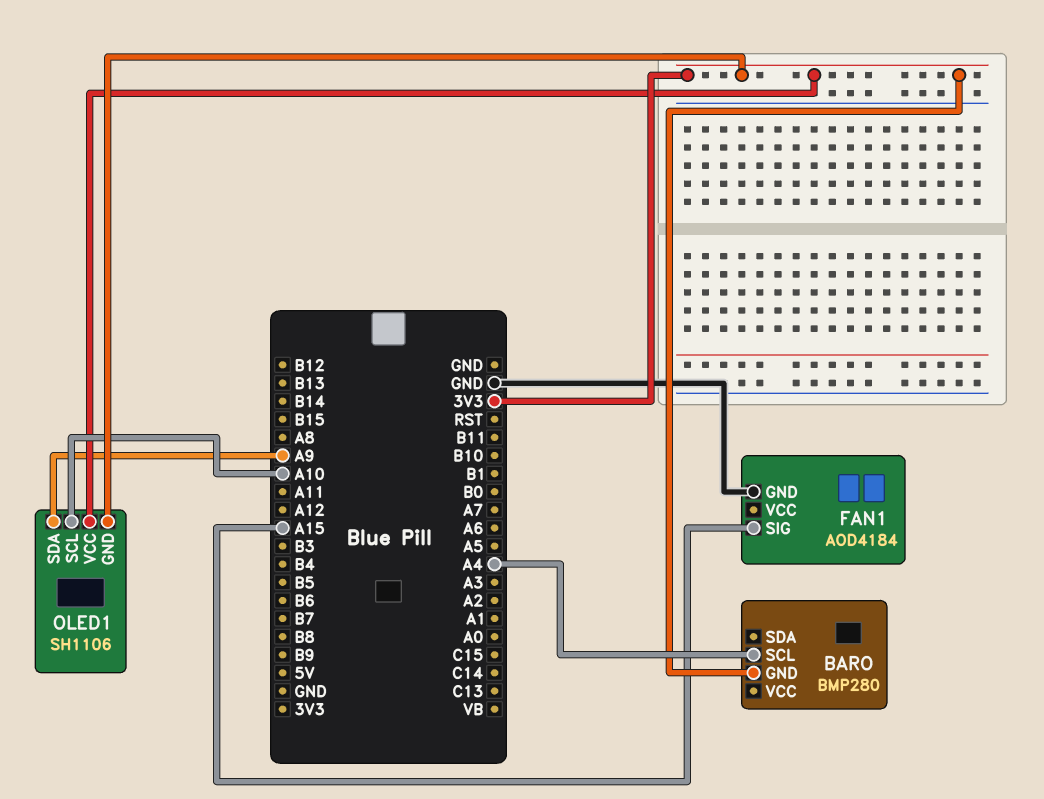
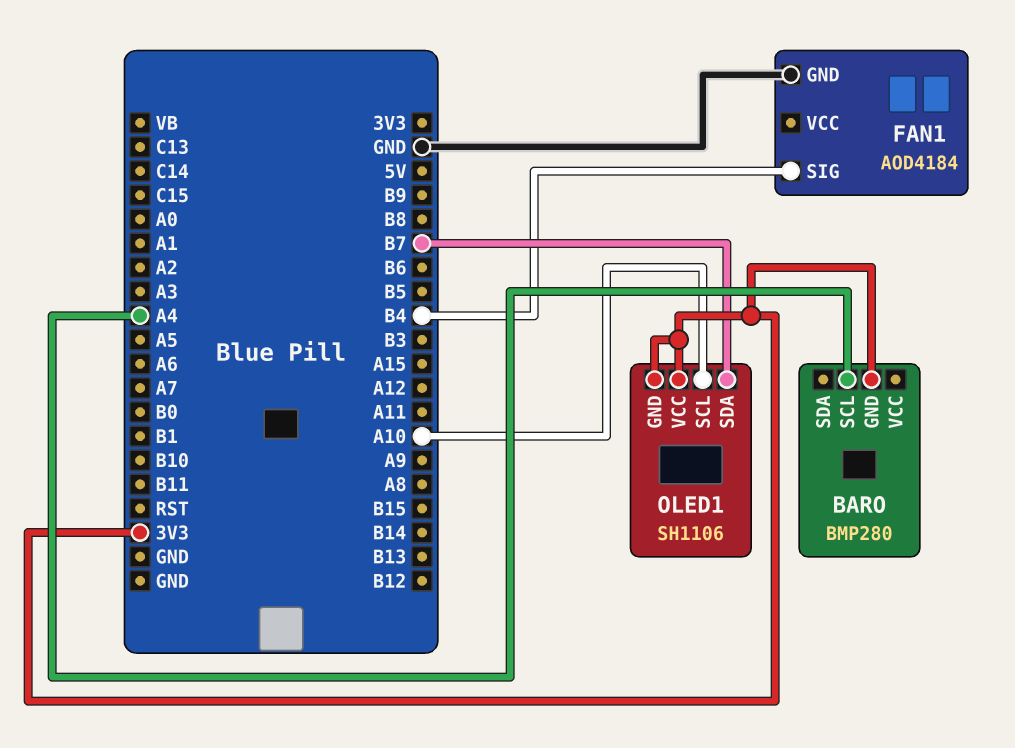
FAN1 pin SIG: A15 -> B4
OLED1 pin SDA: A9 -> B7

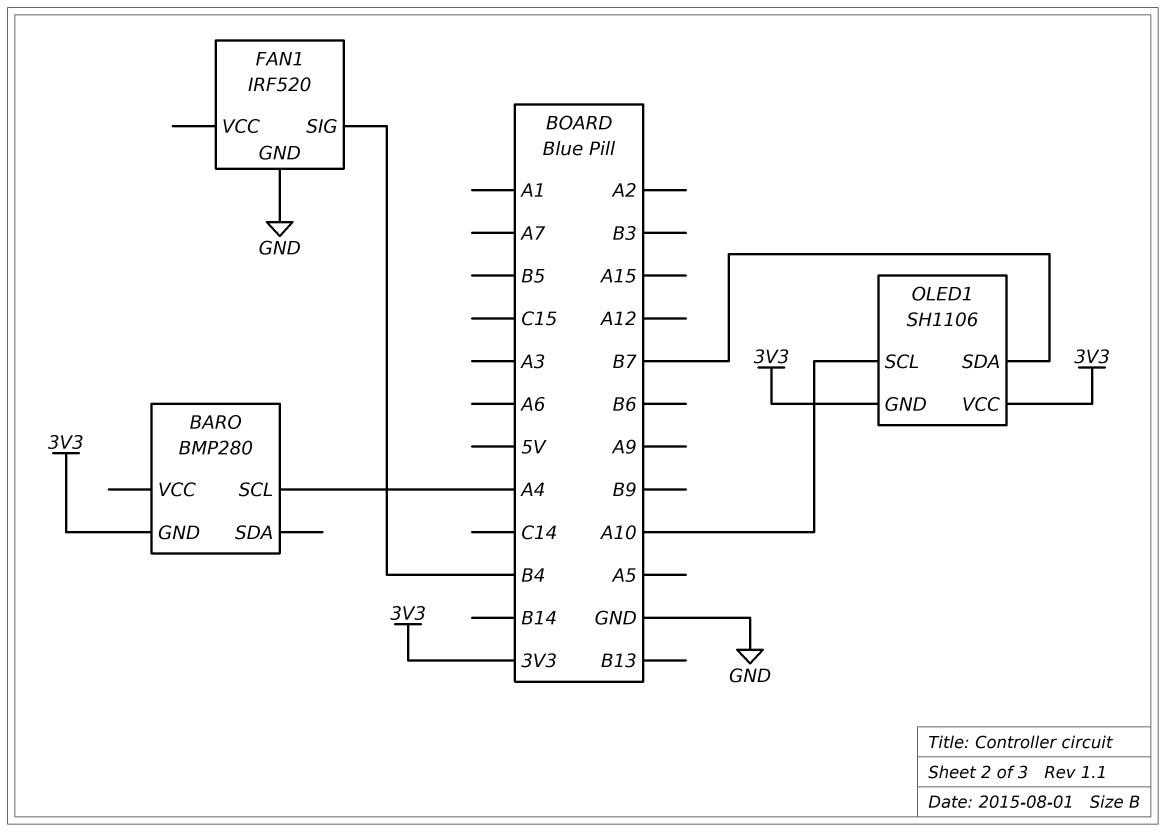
FAN1: AOD4184 -> IRF520

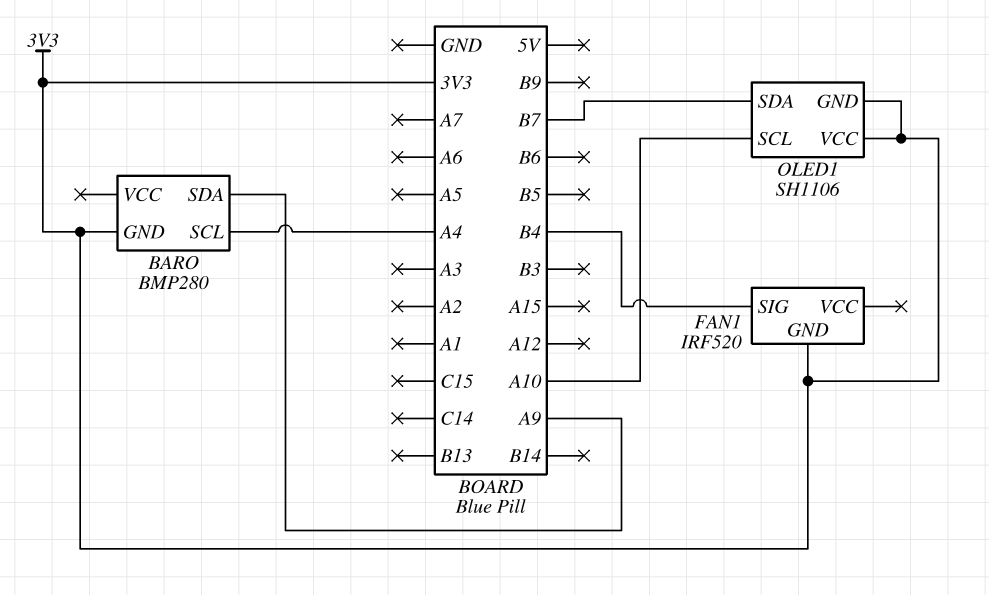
BARO pin SDA: none -> A9
FAN1 pin GND: GND -> 3V3

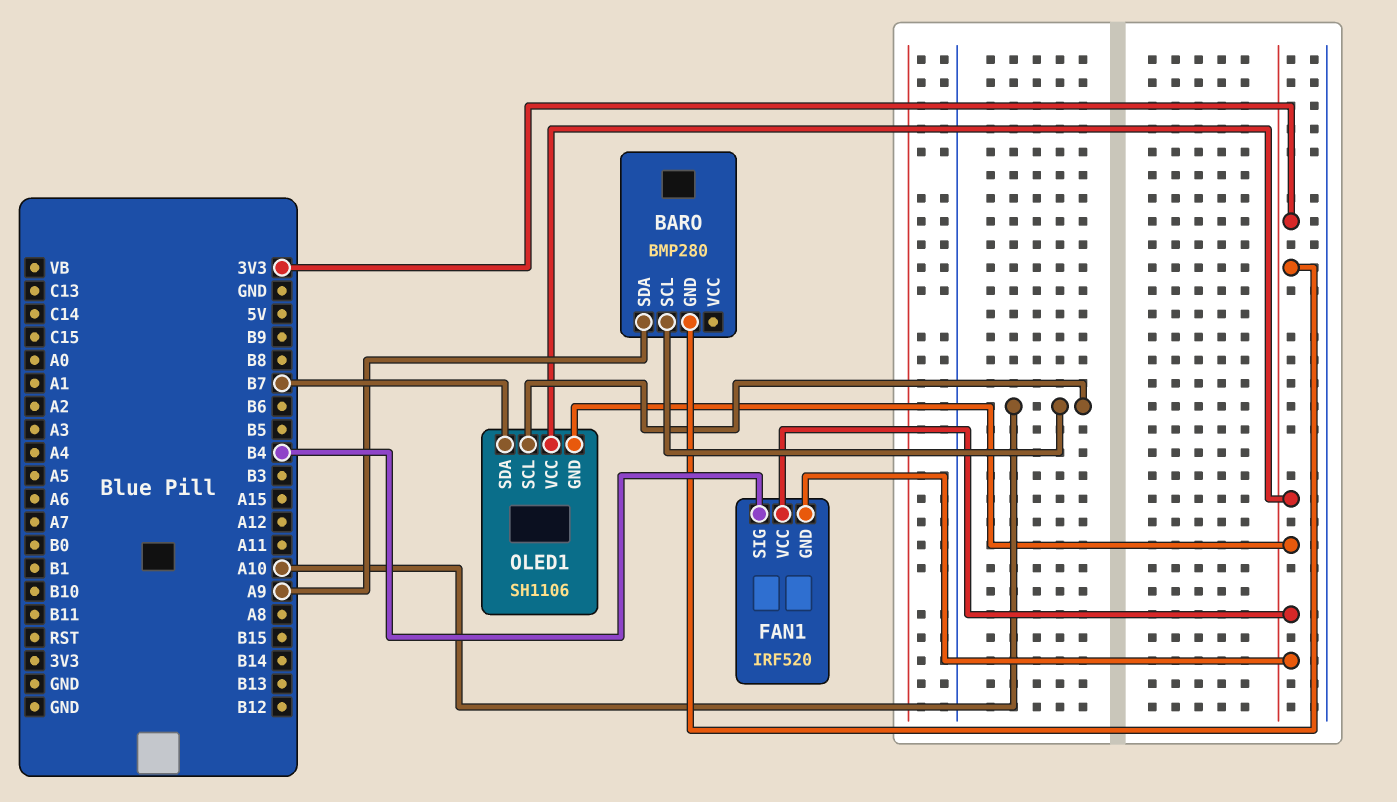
BARO pin SCL: A4 -> A10
FAN1 pin VCC: none -> 3V3

